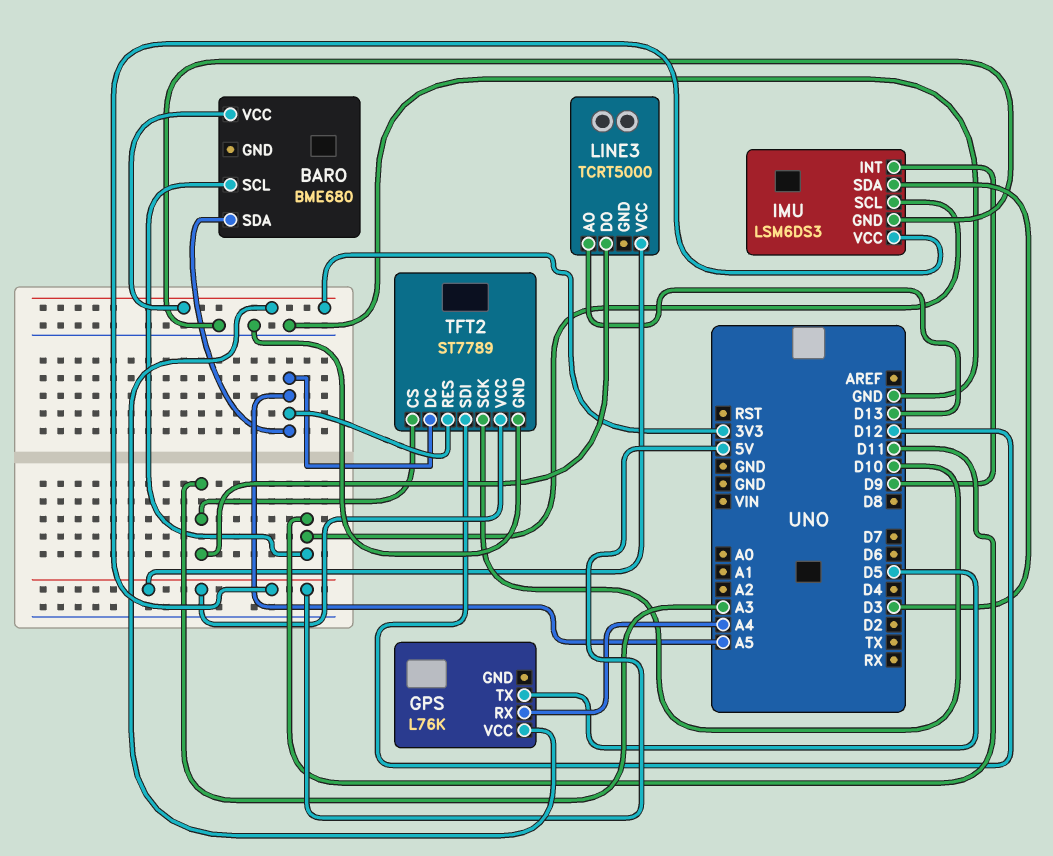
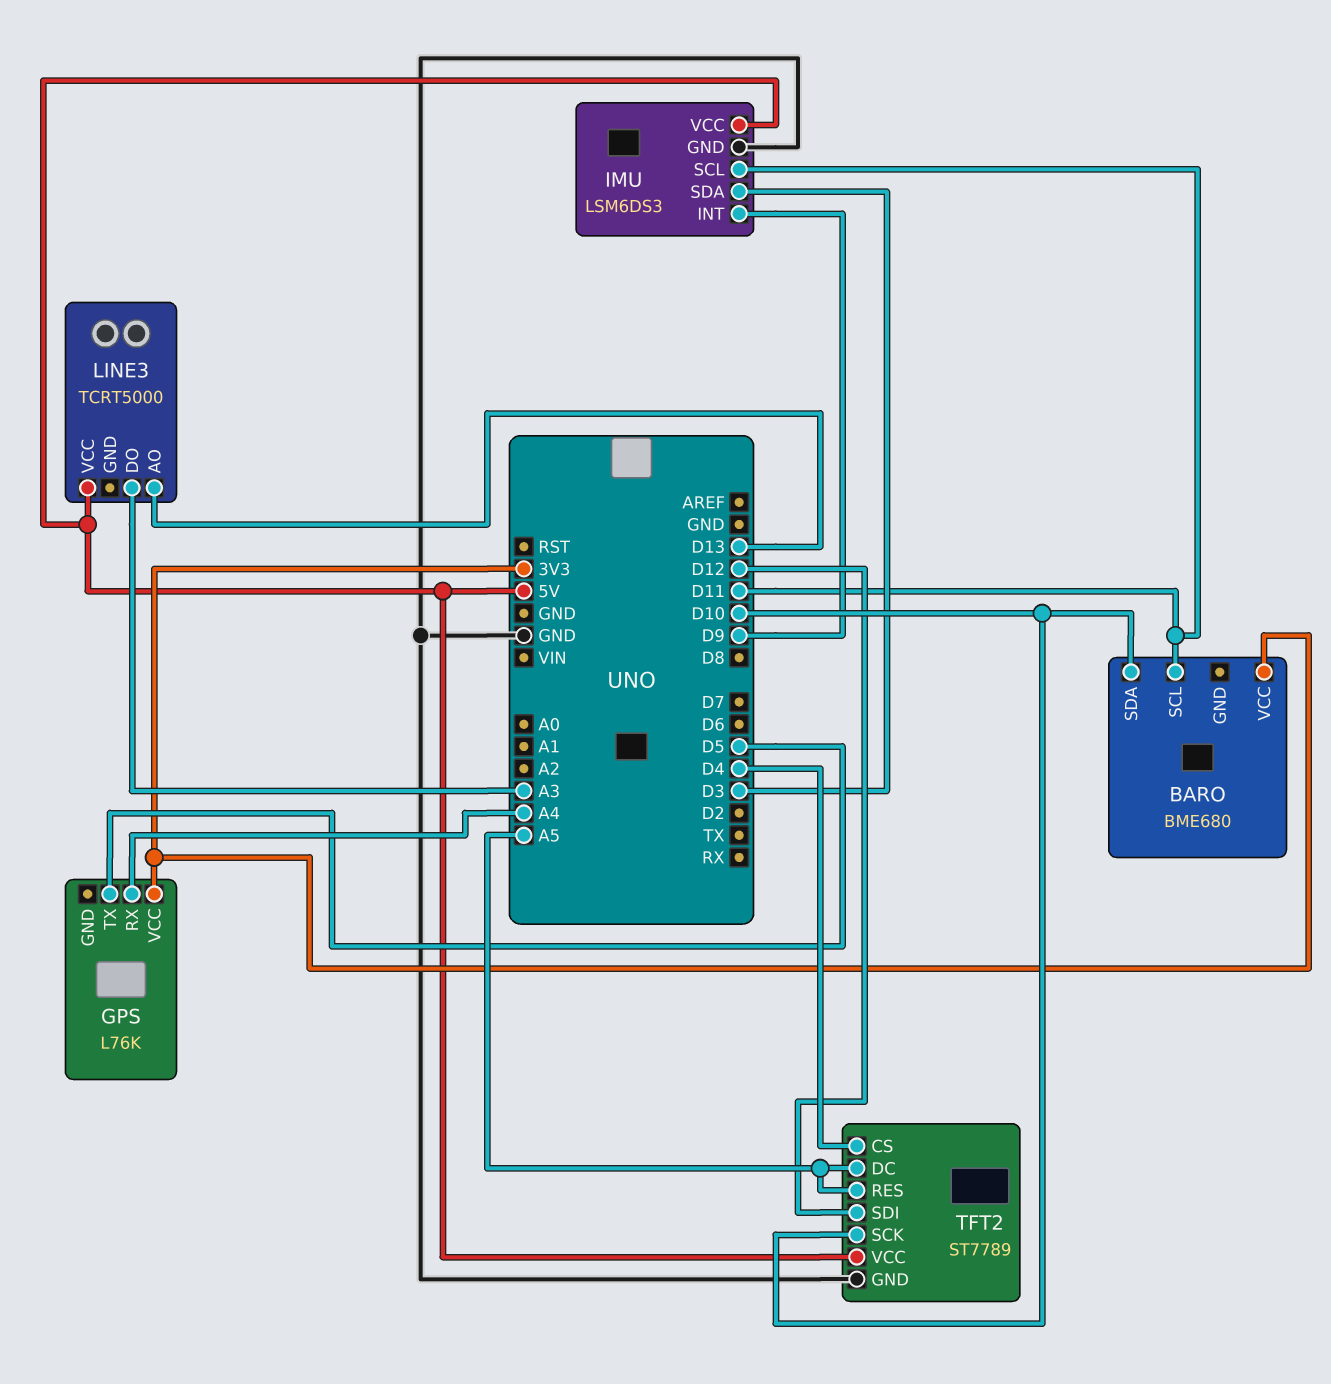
BARO pin SDA: A5 -> D10
TFT2 pin CS: A3 -> D4

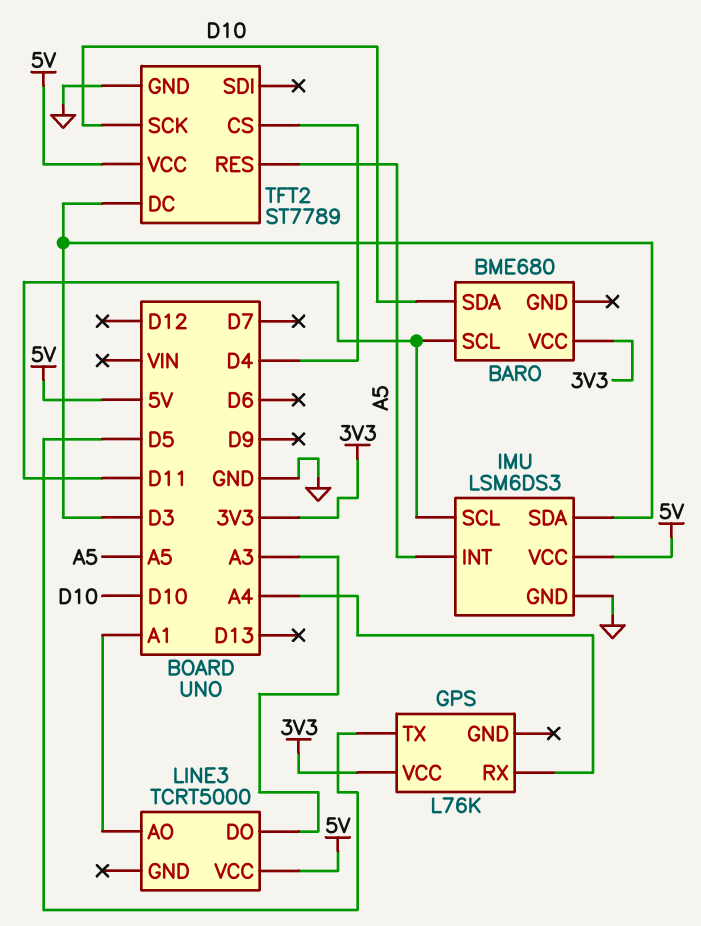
IMU pin INT: D9 -> A5
LINE3 pin AO: D13 -> A1
TFT2 pin DC: A5 -> D3
TFT2 pin SDI: D12 -> none

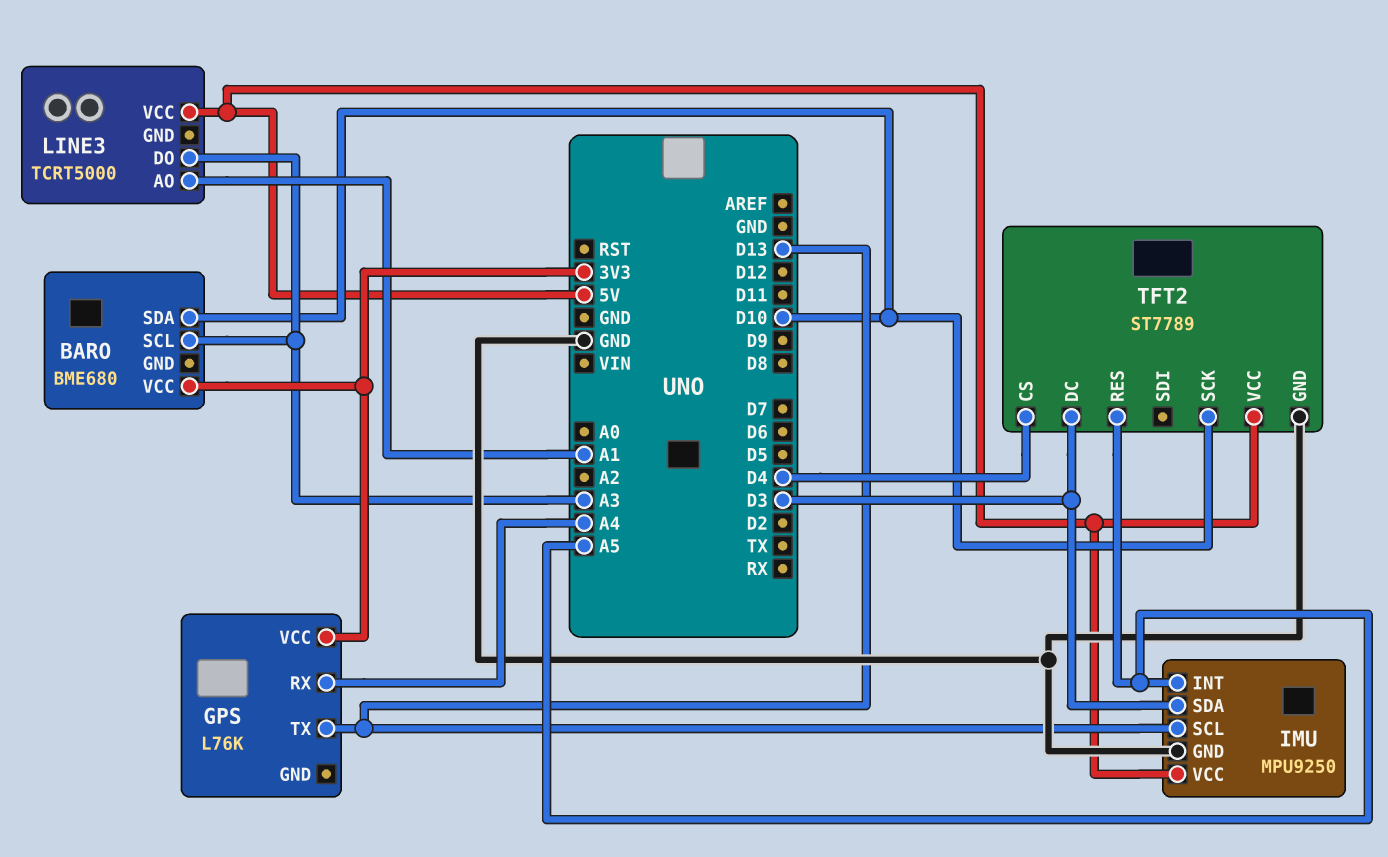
BARO pin SCL: D11 -> A3
GPS pin TX: D5 -> D13
IMU: LSM6DS3 -> MPU9250
IMU pin SCL: D11 -> D13

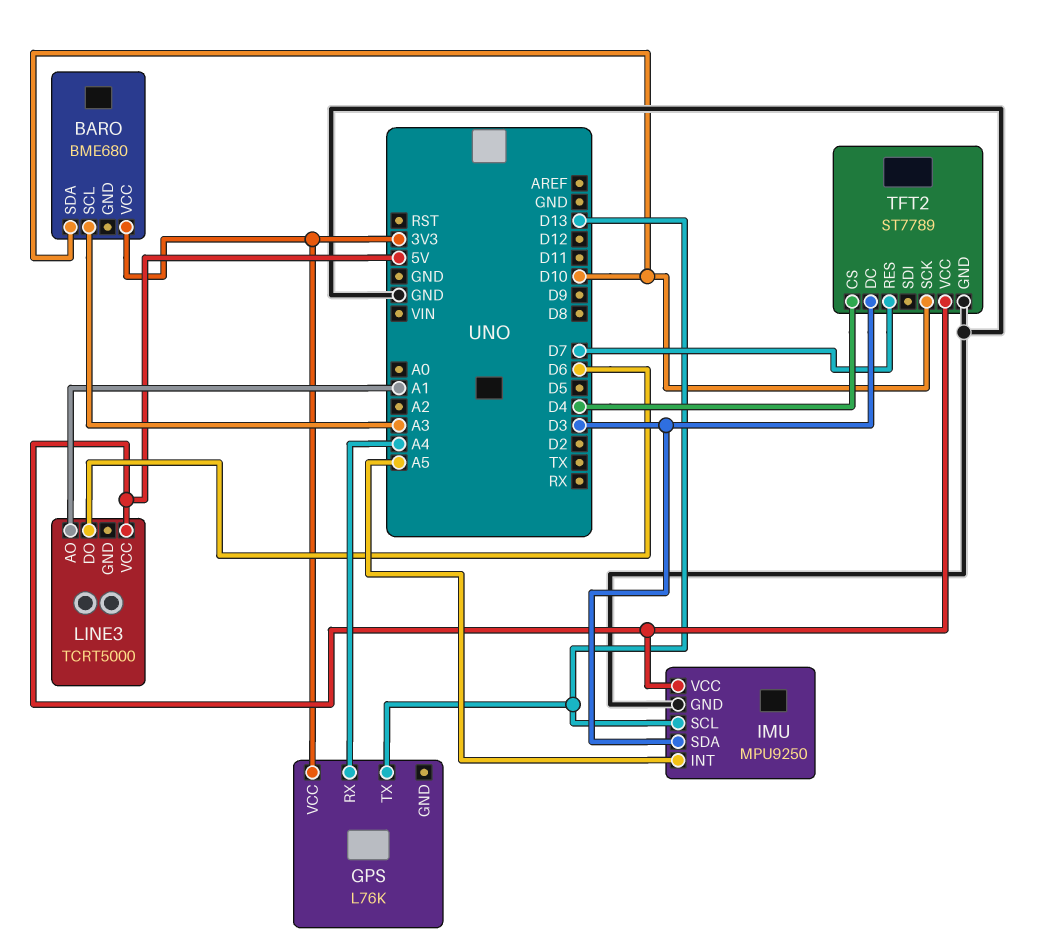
LINE3 pin DO: A3 -> D6
TFT2 pin RES: A5 -> D7

